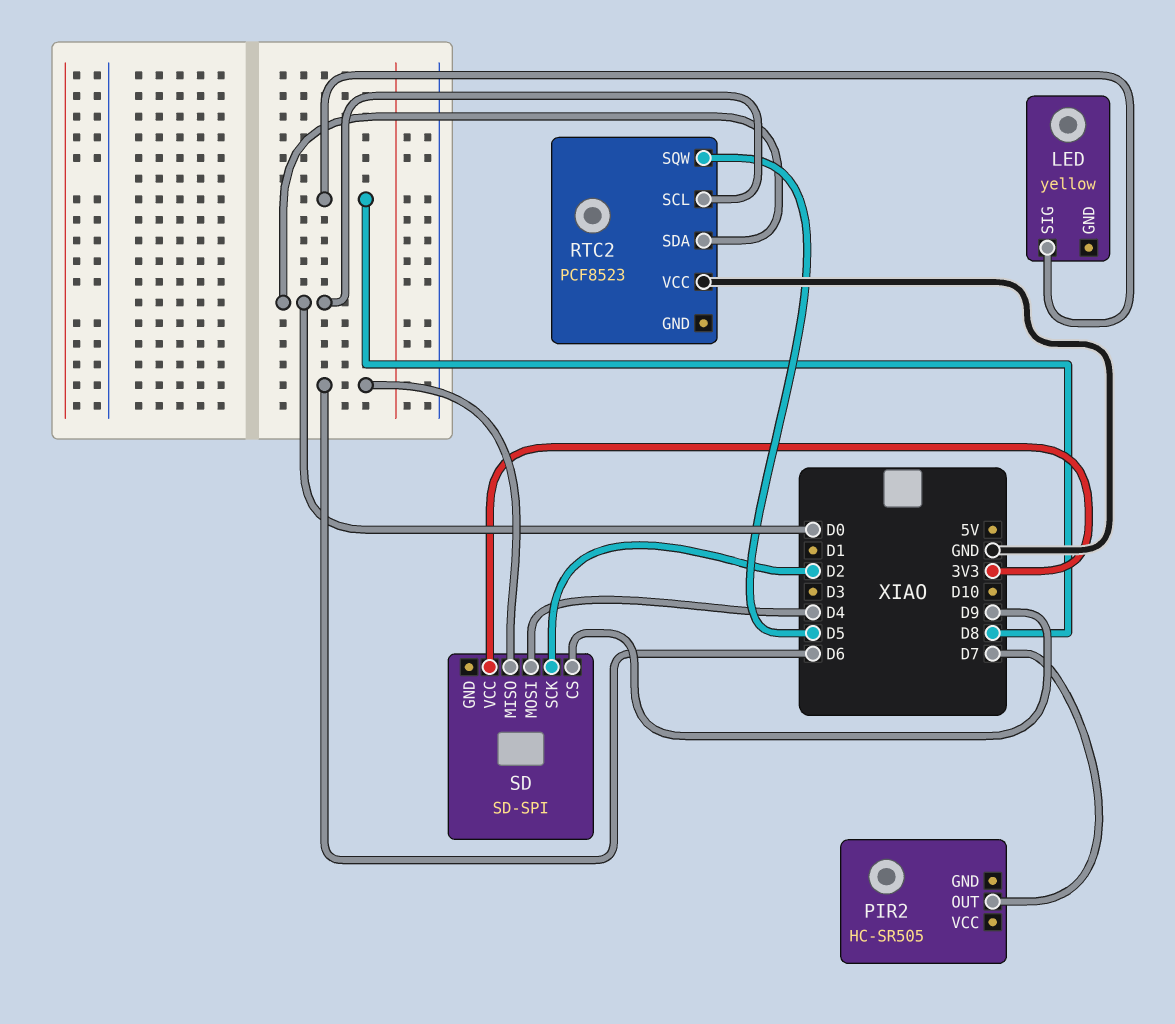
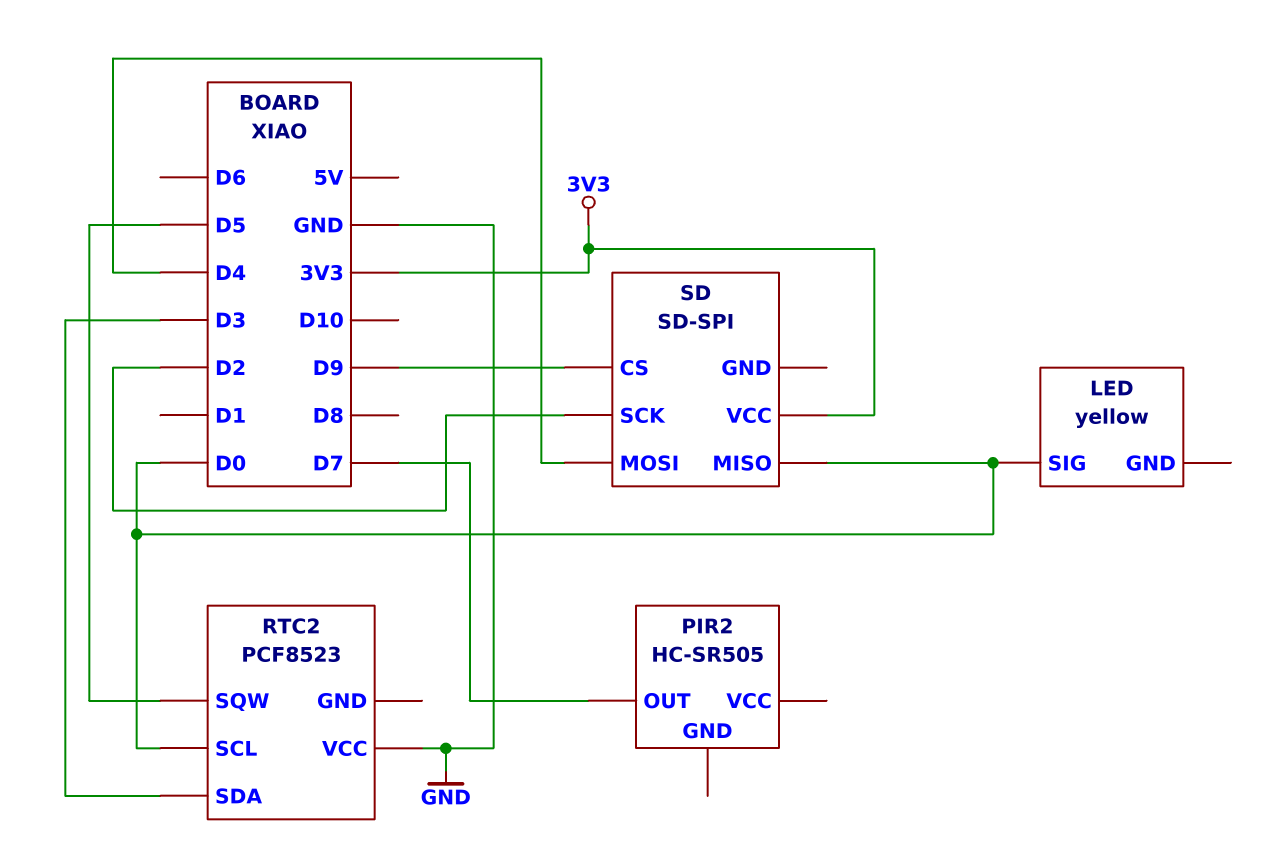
LED pin SIG: D8 -> D0
RTC2 pin SDA: D0 -> D3
SD pin MISO: D6 -> D0

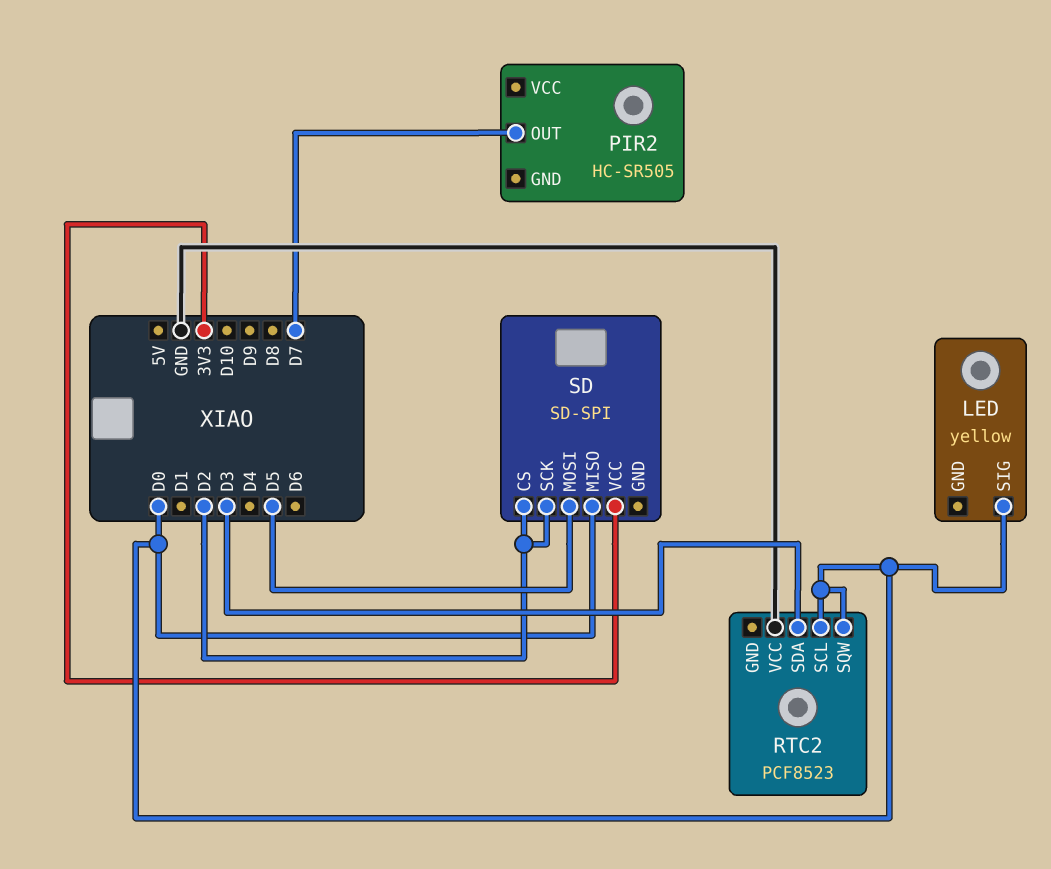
RTC2 pin SQW: D5 -> D0
SD pin CS: D9 -> D2
SD pin MOSI: D4 -> D5

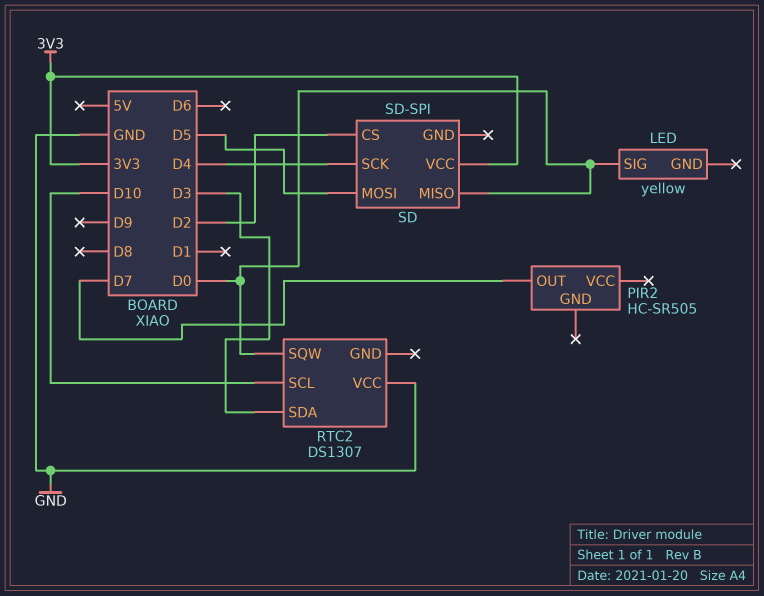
RTC2: PCF8523 -> DS1307
RTC2 pin SCL: D0 -> D10
SD pin SCK: D2 -> D4

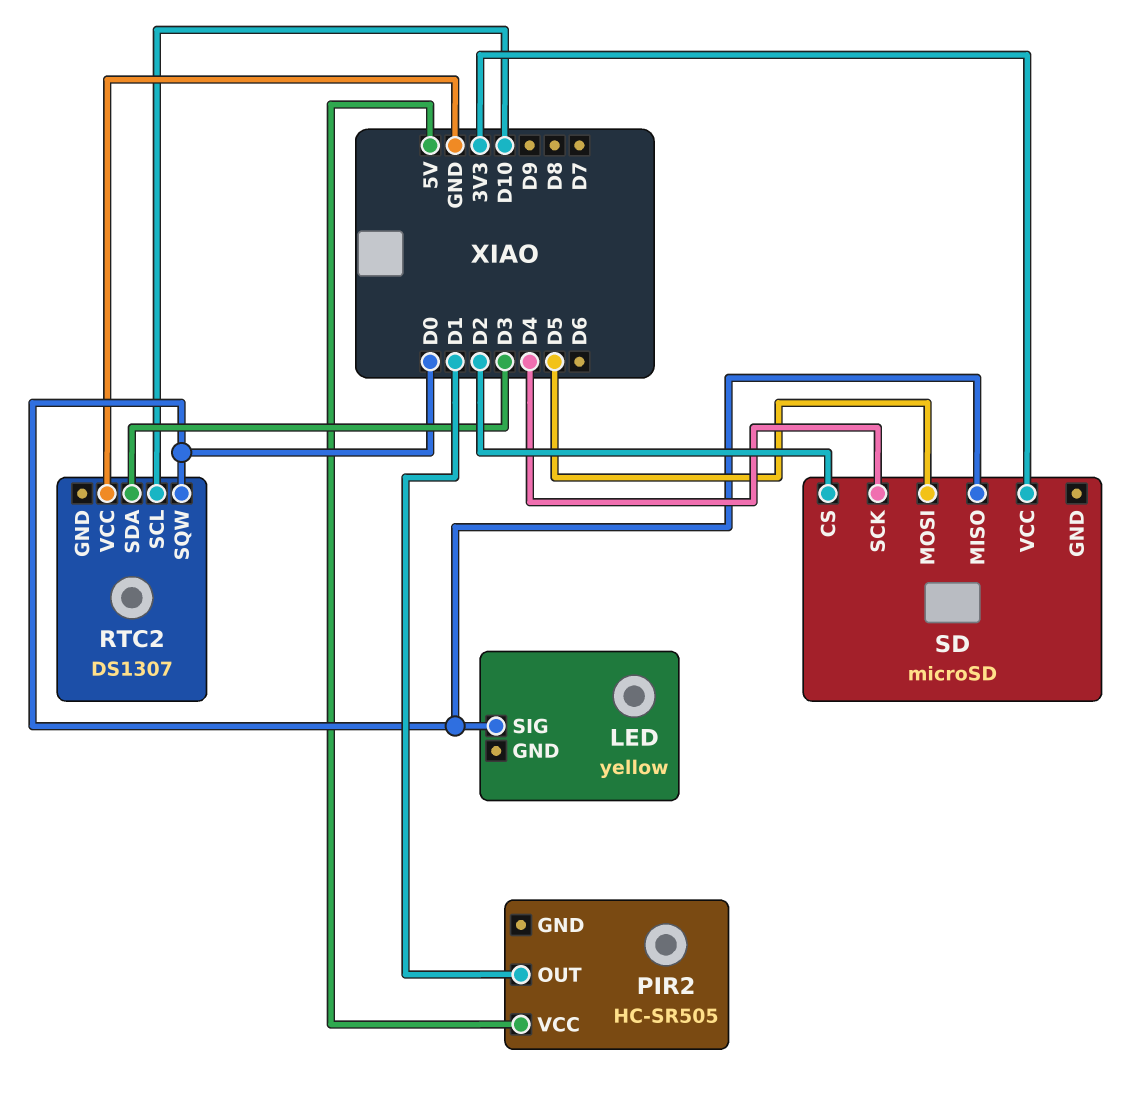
PIR2 pin OUT: D7 -> D1
PIR2 pin VCC: none -> 5V
SD: SD-SPI -> microSD

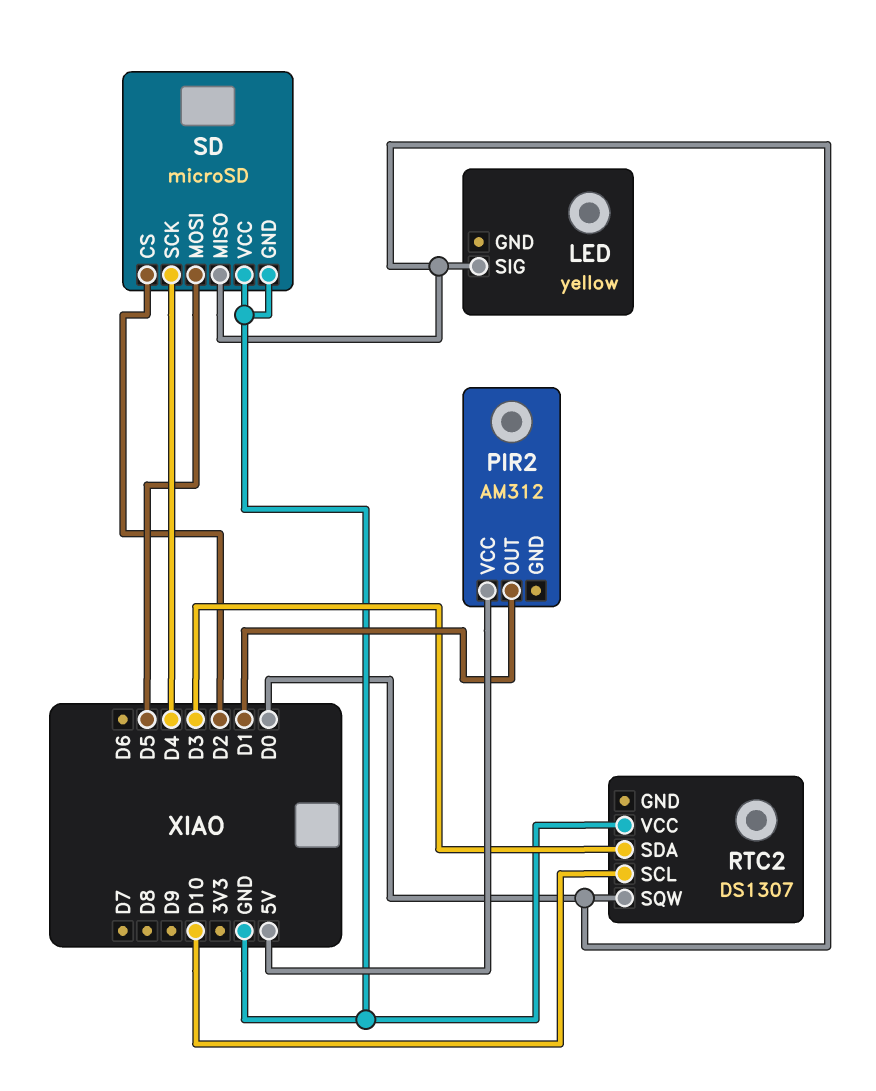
PIR2: HC-SR505 -> AM312
SD pin GND: none -> GND
SD pin VCC: 3V3 -> GND

